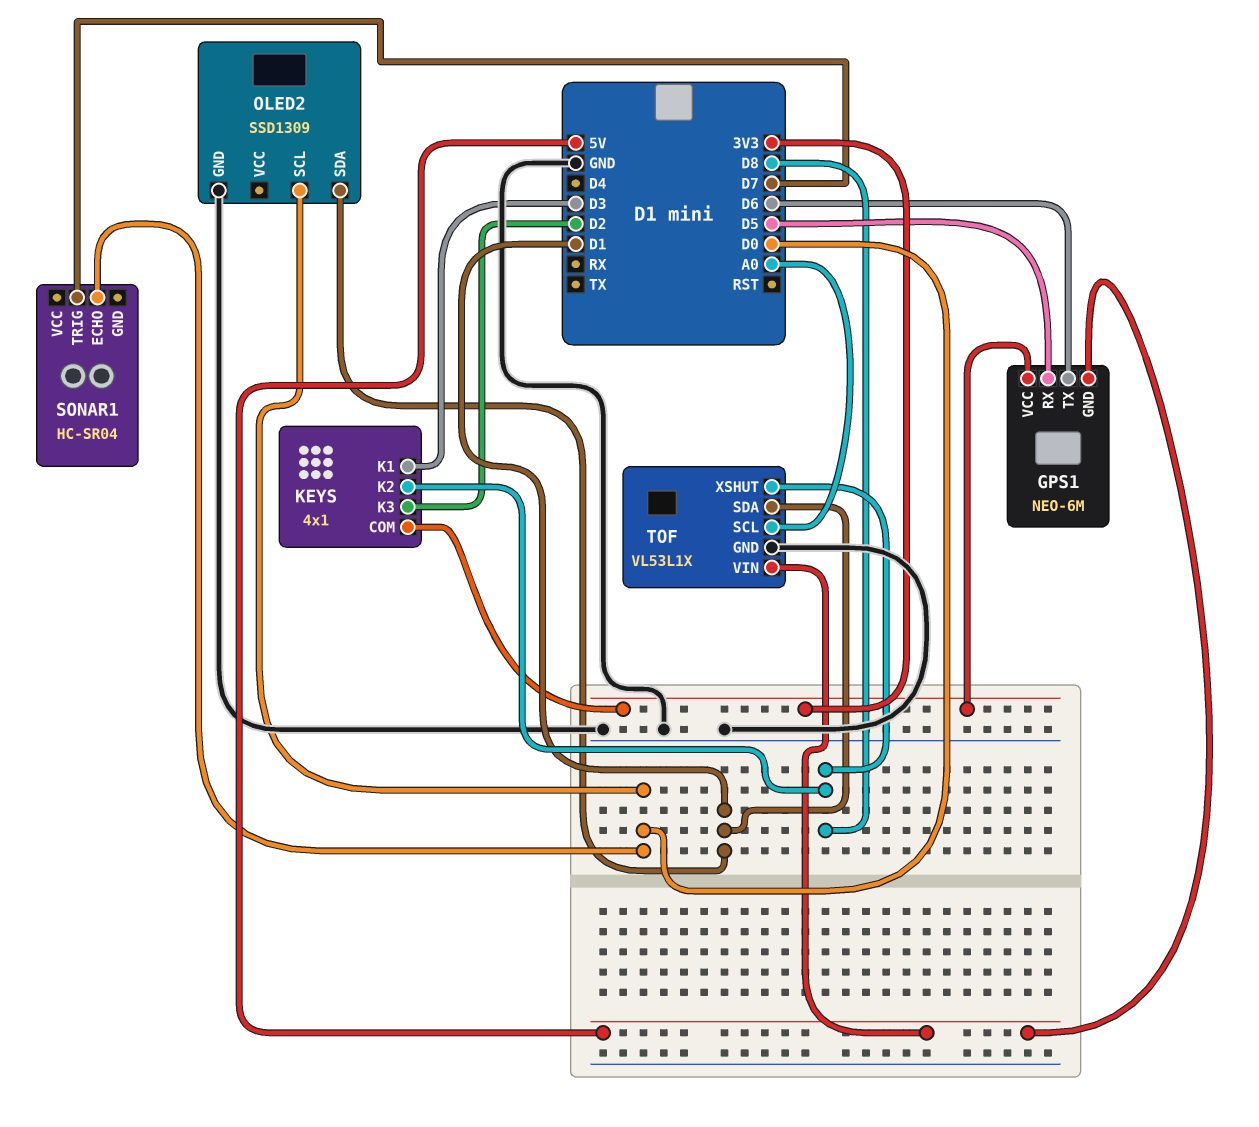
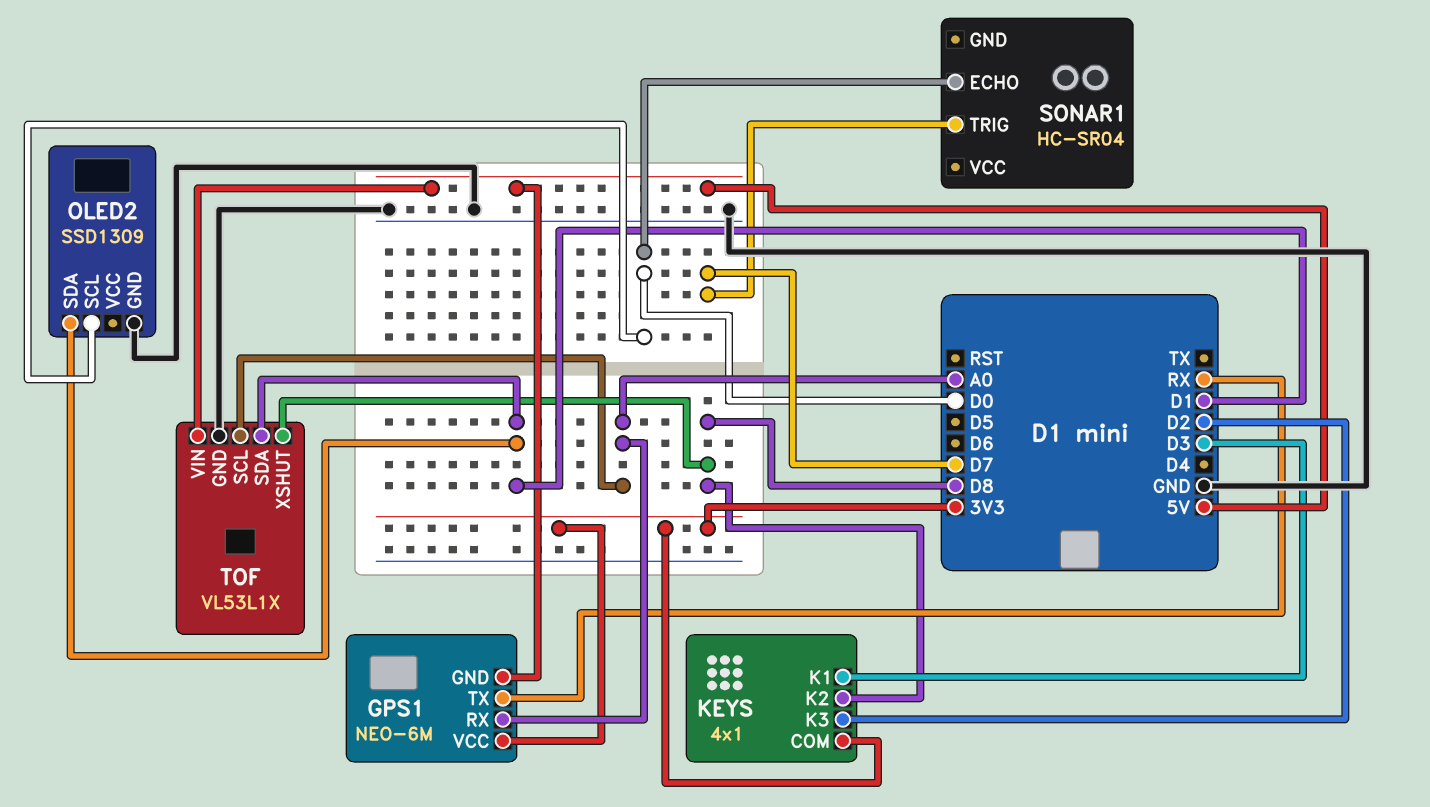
GPS1 pin RX: D5 -> A0
GPS1 pin TX: D6 -> RX

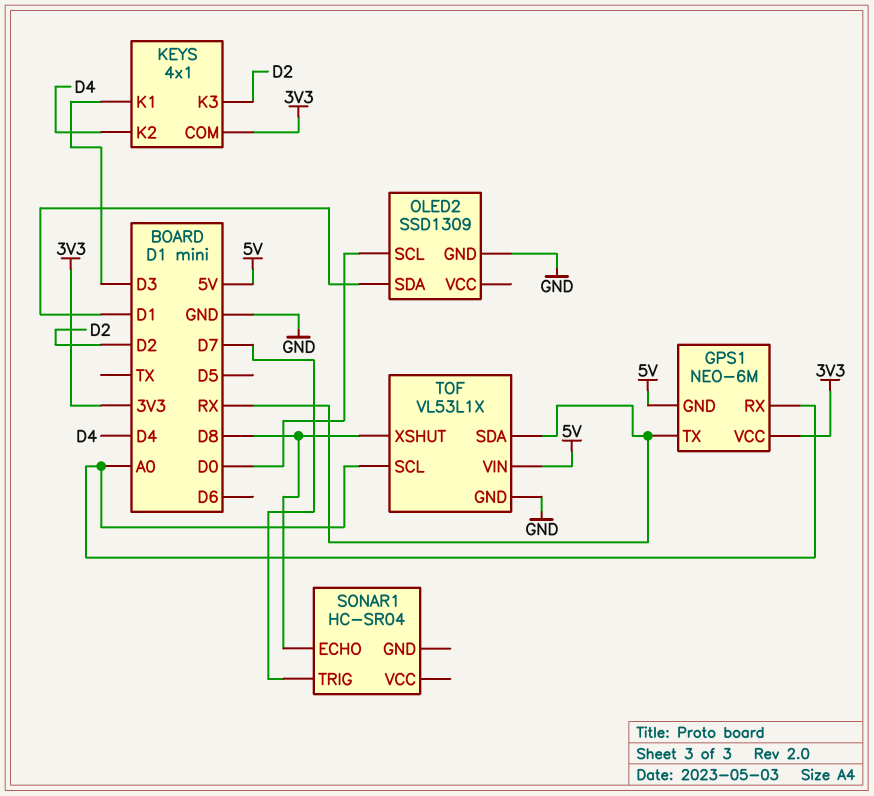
KEYS pin K2: D8 -> D4
SONAR1 pin ECHO: D0 -> D8
TOF pin SDA: D1 -> RX

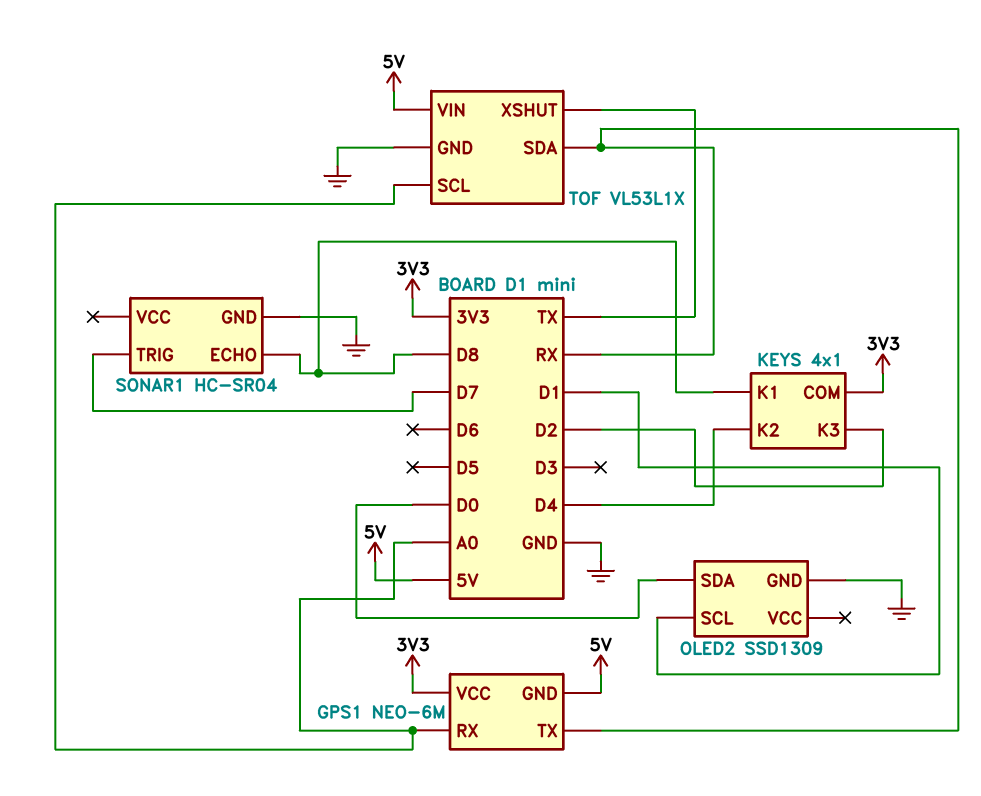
KEYS pin K1: D3 -> D8
OLED2 pin SCL: D0 -> D1
OLED2 pin SDA: D1 -> D0
SONAR1 pin GND: none -> GND
TOF pin XSHUT: D8 -> TX

